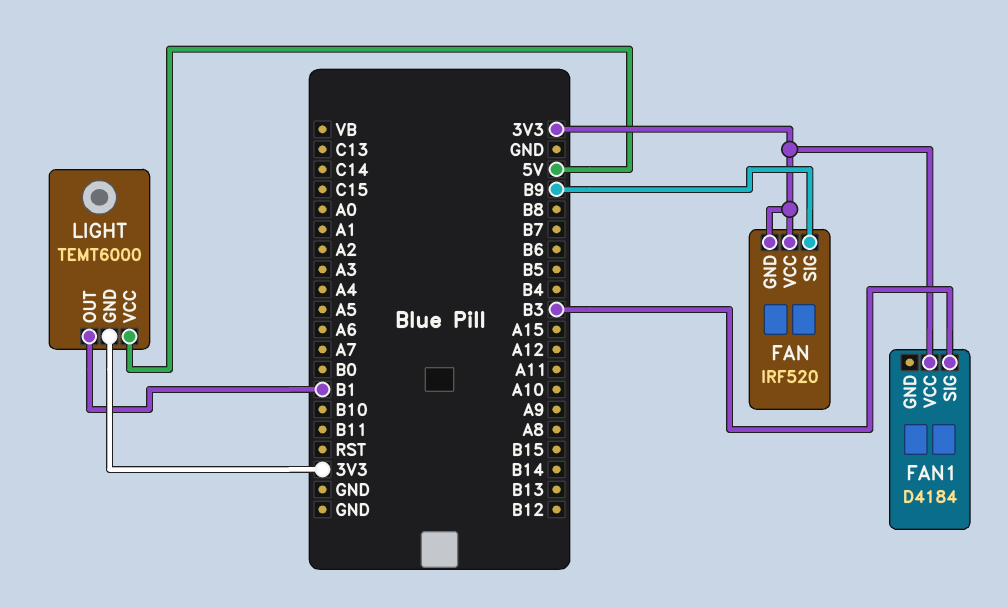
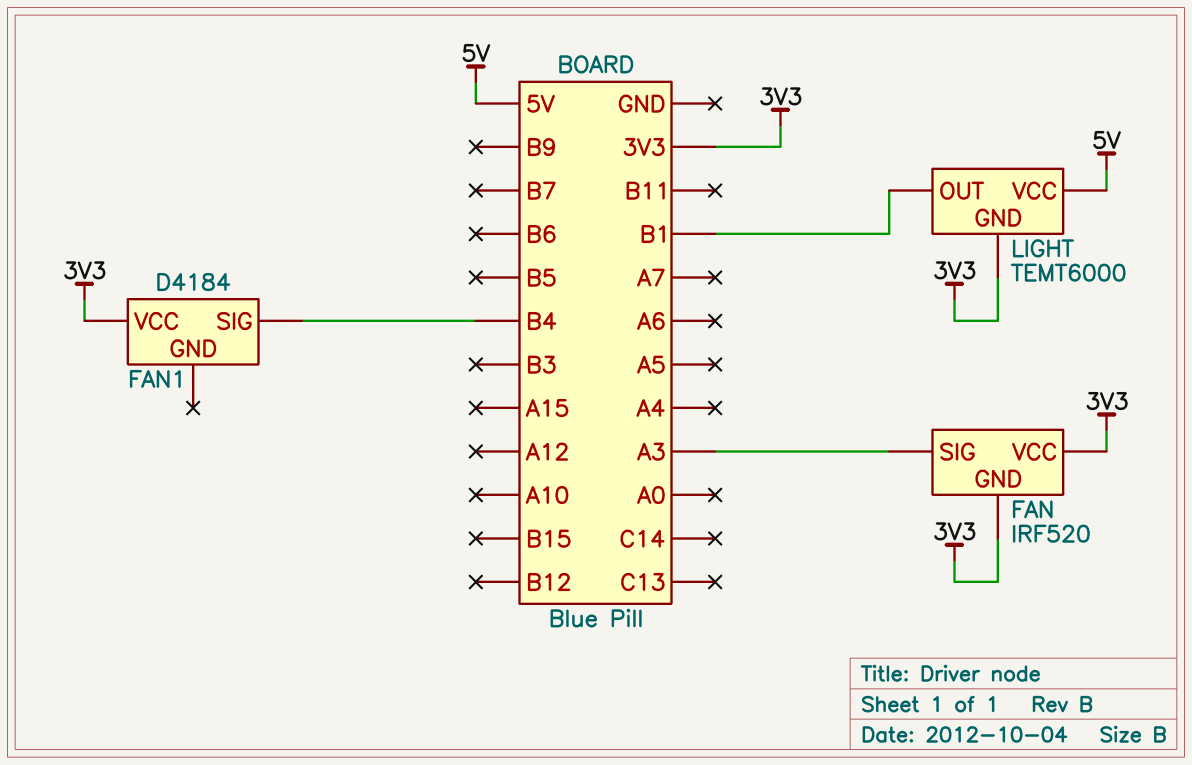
FAN pin SIG: B9 -> A3
FAN1 pin SIG: B3 -> B4

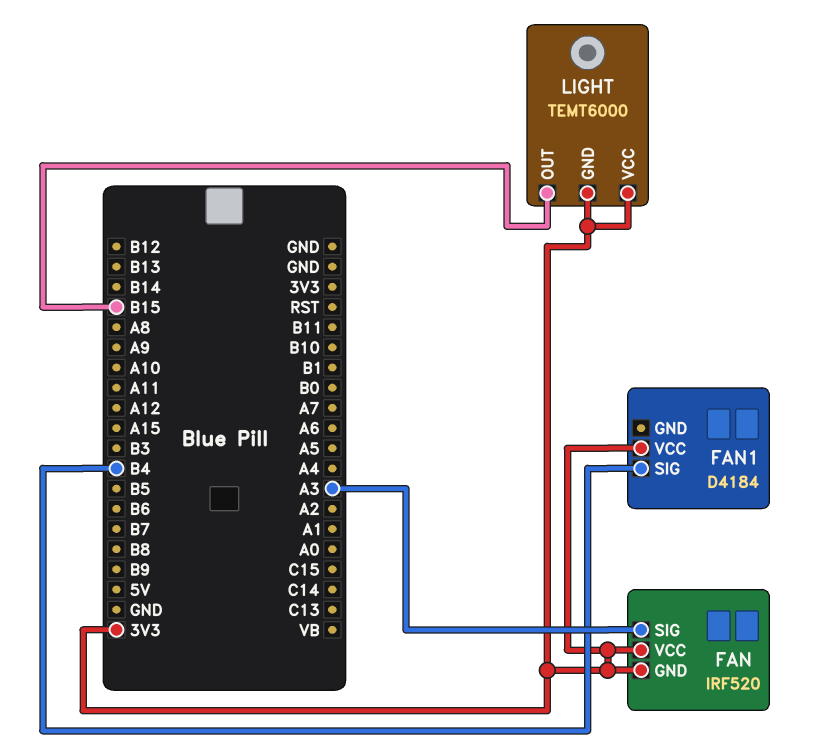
LIGHT pin OUT: B1 -> B15
LIGHT pin VCC: 5V -> 3V3

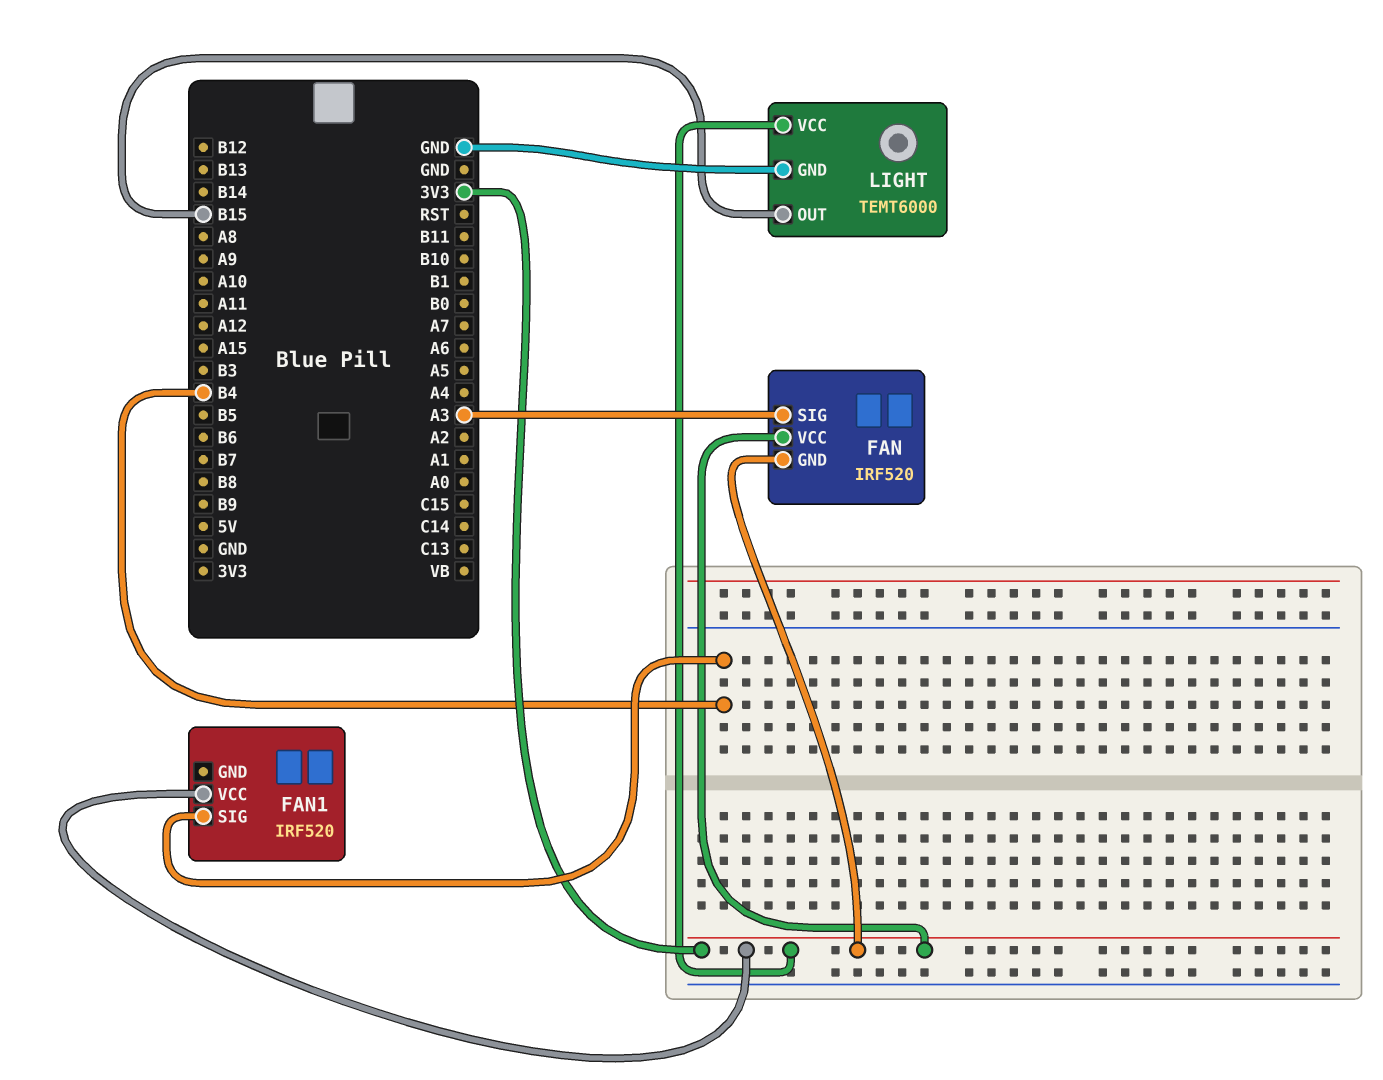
FAN1: D4184 -> IRF520
LIGHT pin GND: 3V3 -> GND

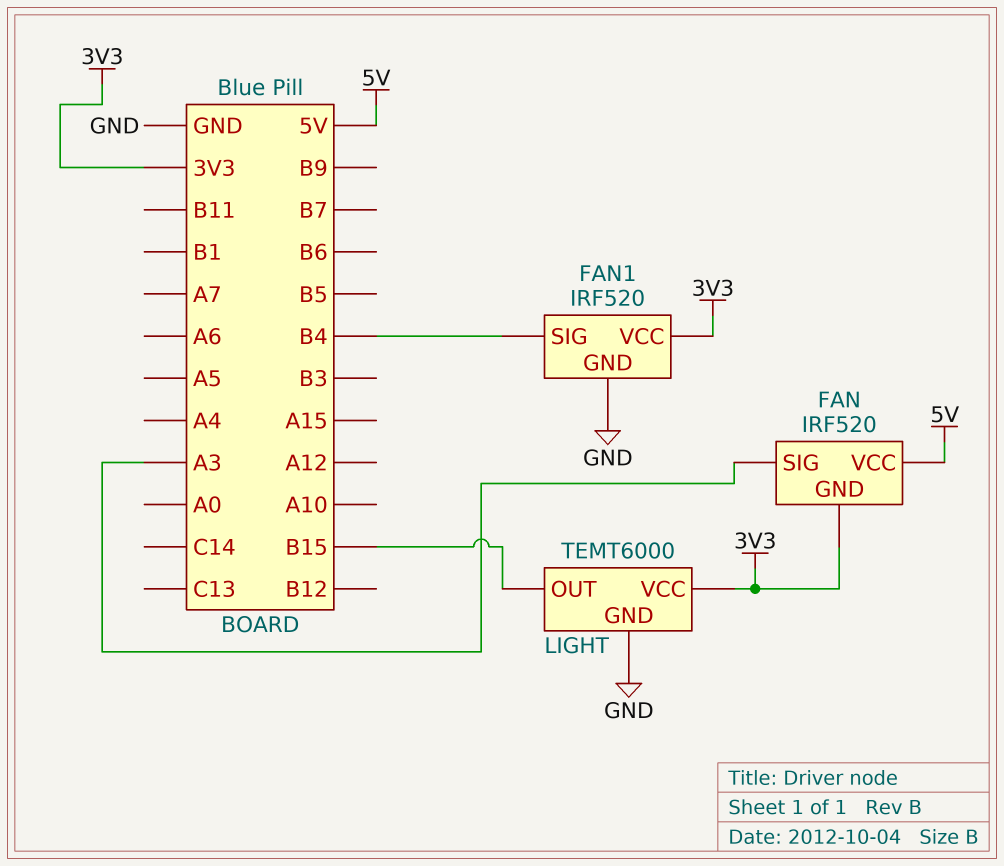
FAN pin VCC: 3V3 -> 5V
FAN1 pin GND: none -> GND

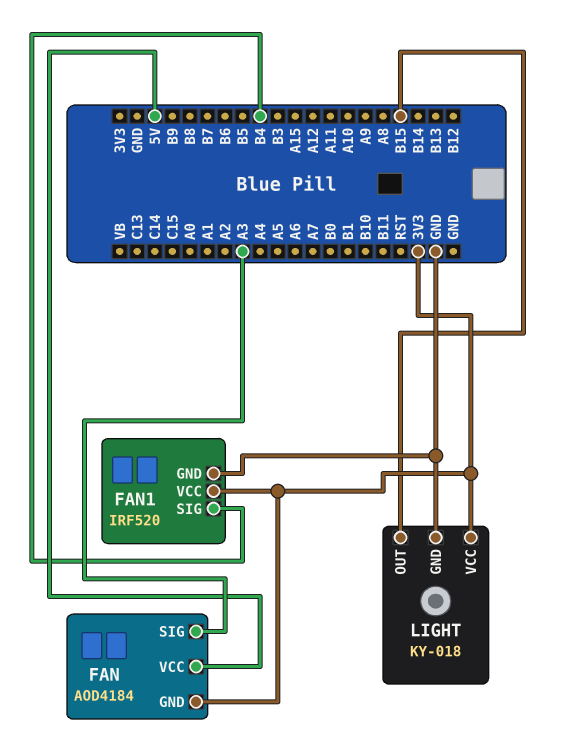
FAN: IRF520 -> AOD4184
LIGHT: TEMT6000 -> KY-018

